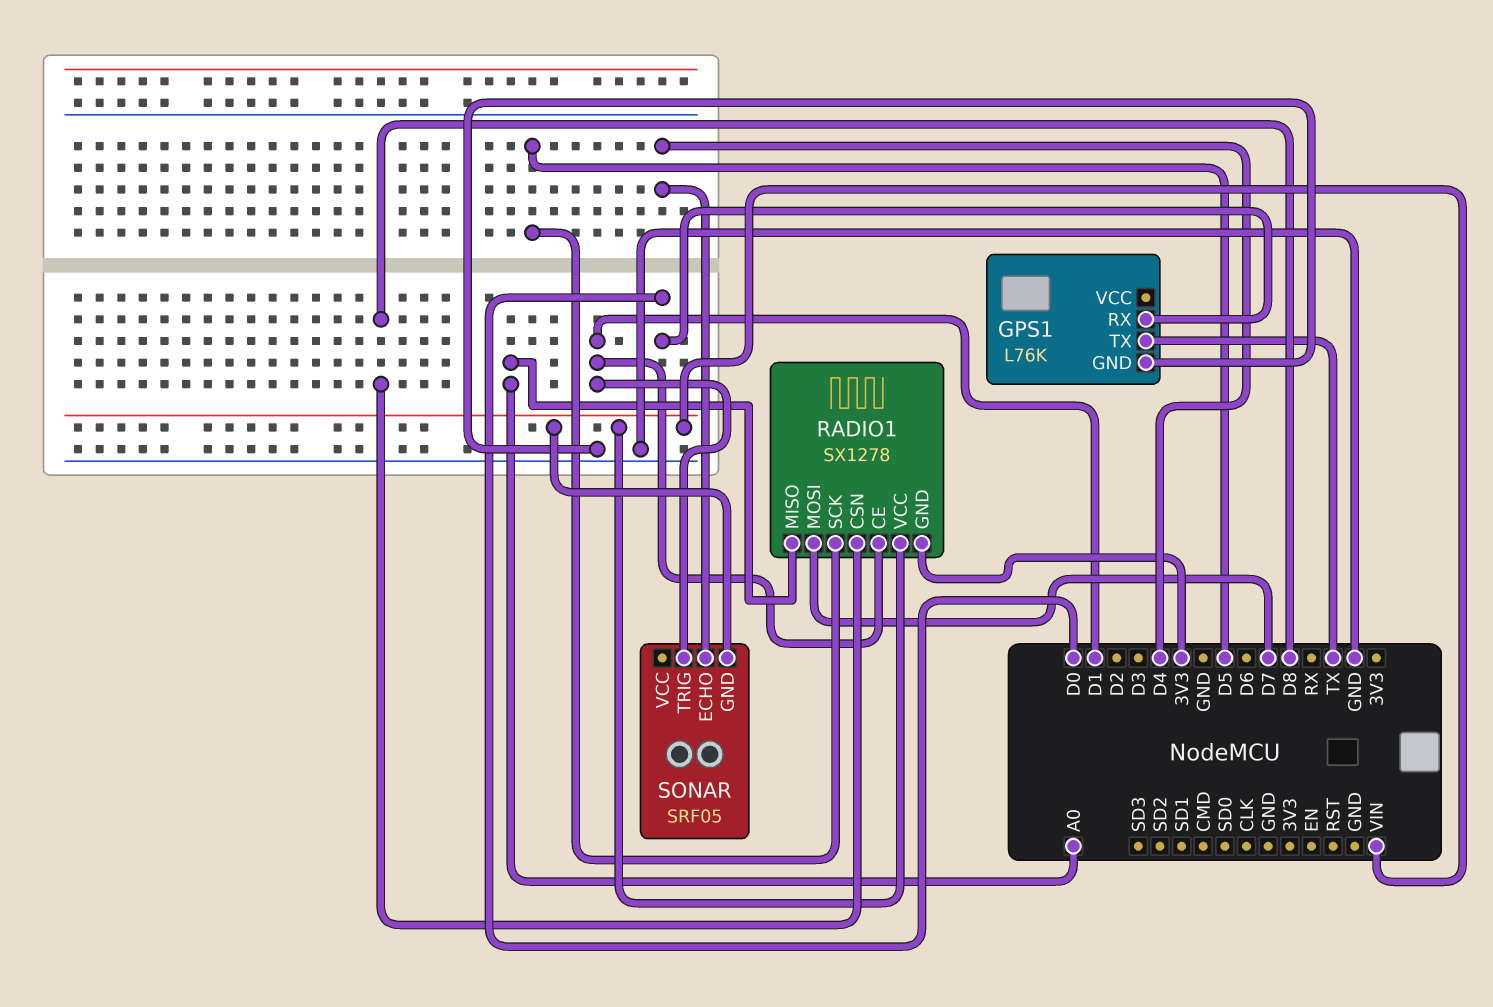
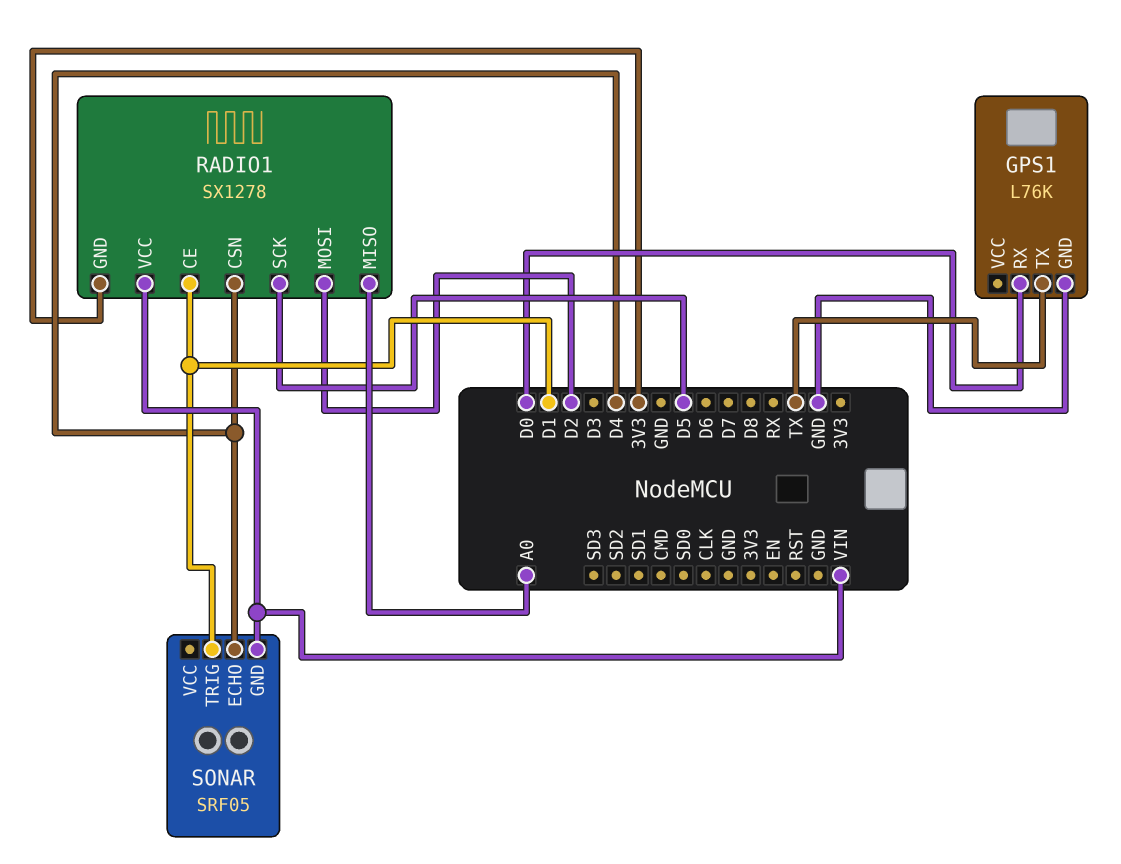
RADIO1 pin CSN: D8 -> D4
RADIO1 pin MOSI: D7 -> D2

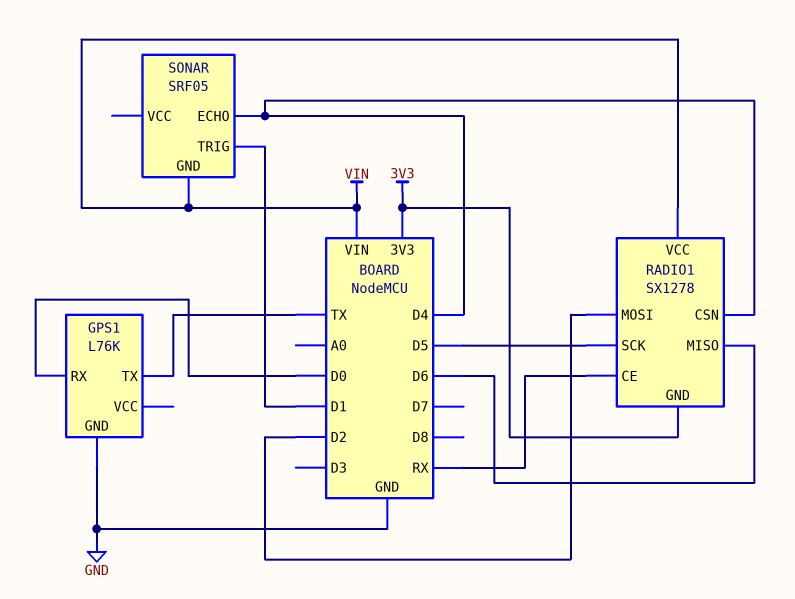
RADIO1 pin CE: D1 -> RX
RADIO1 pin MISO: A0 -> D6

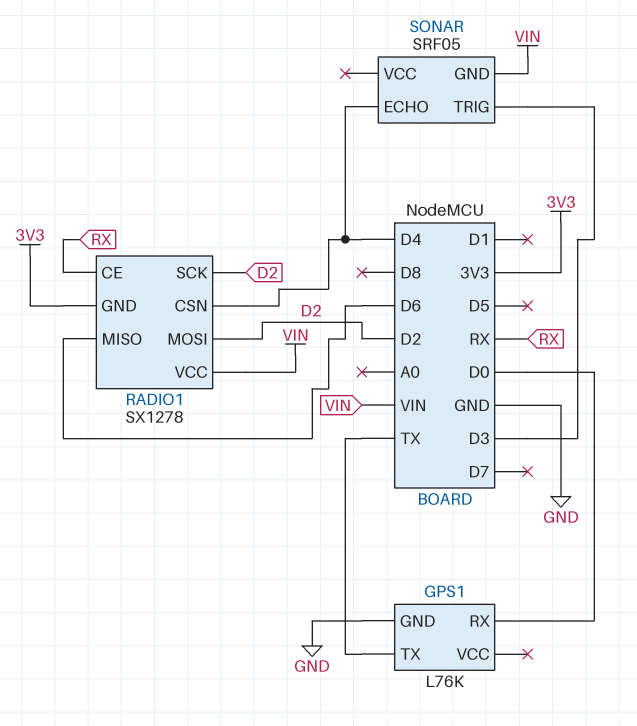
RADIO1 pin SCK: D5 -> D2
SONAR pin TRIG: D1 -> D3

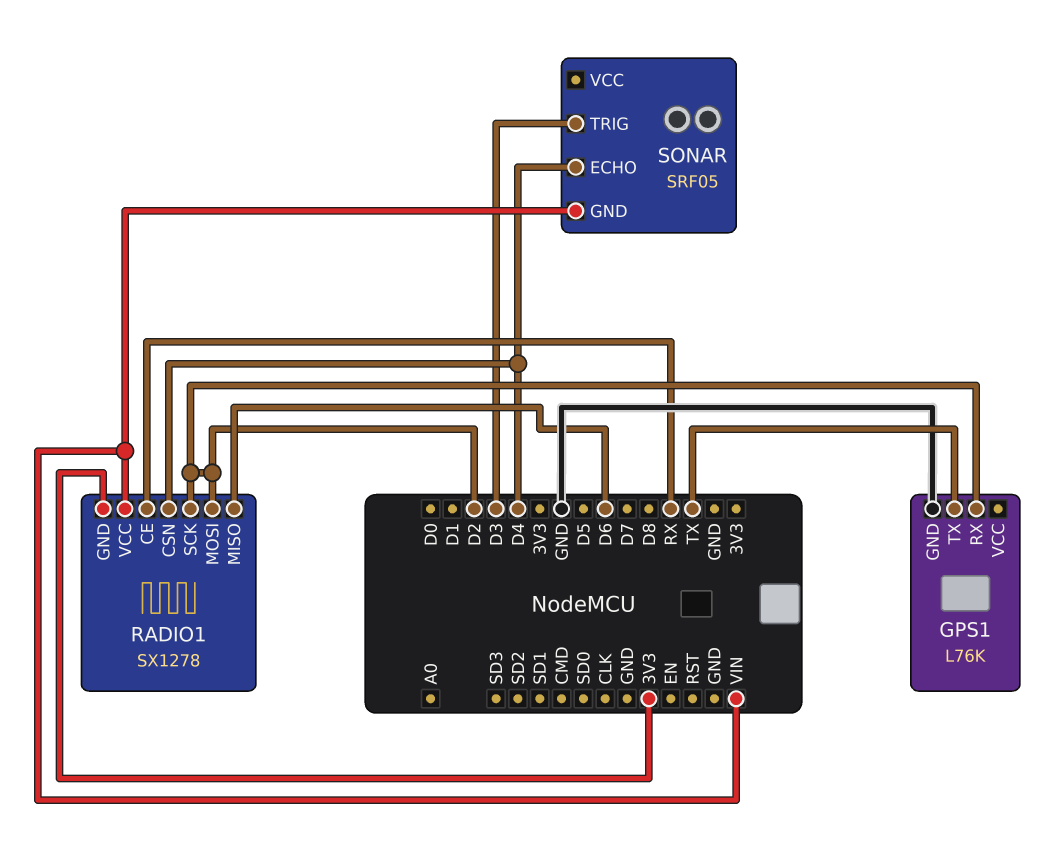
GPS1 pin RX: D0 -> D2

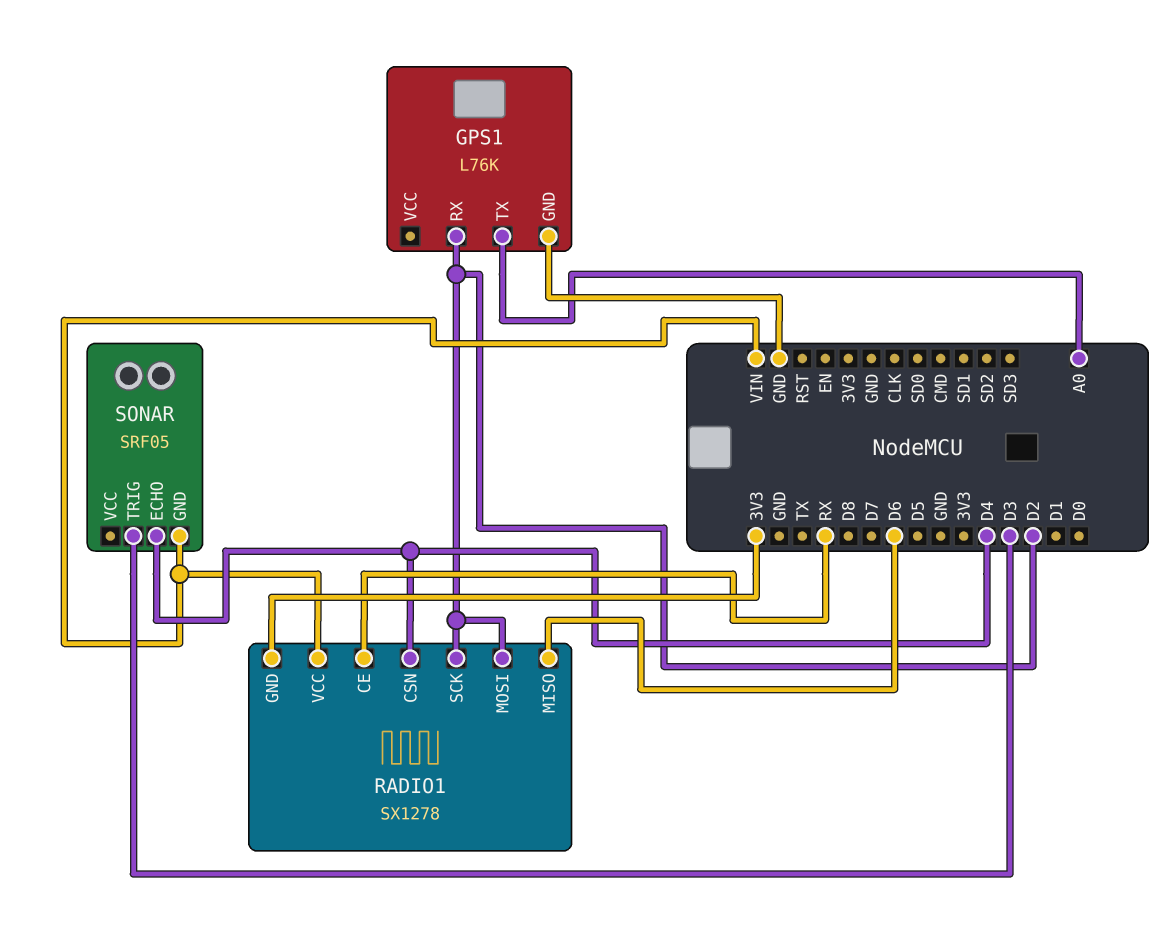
GPS1 pin TX: TX -> A0

